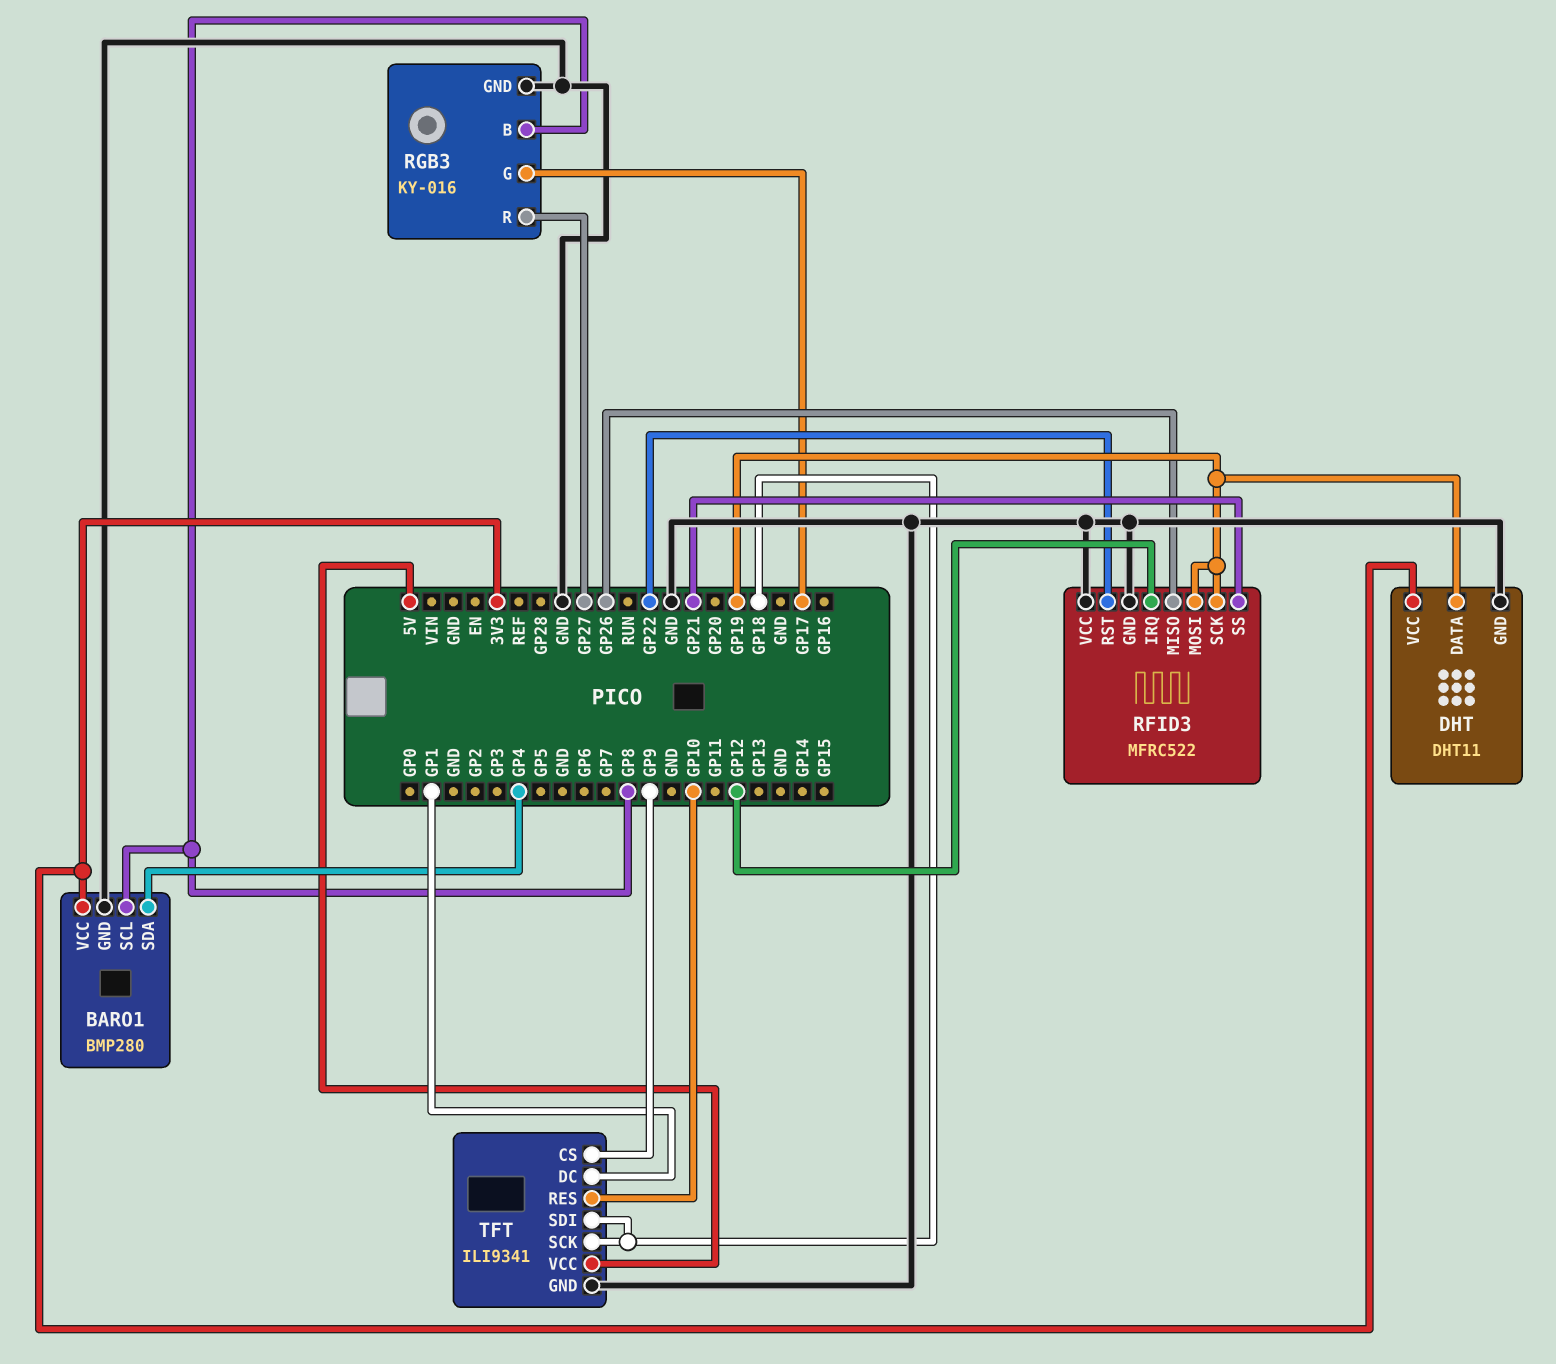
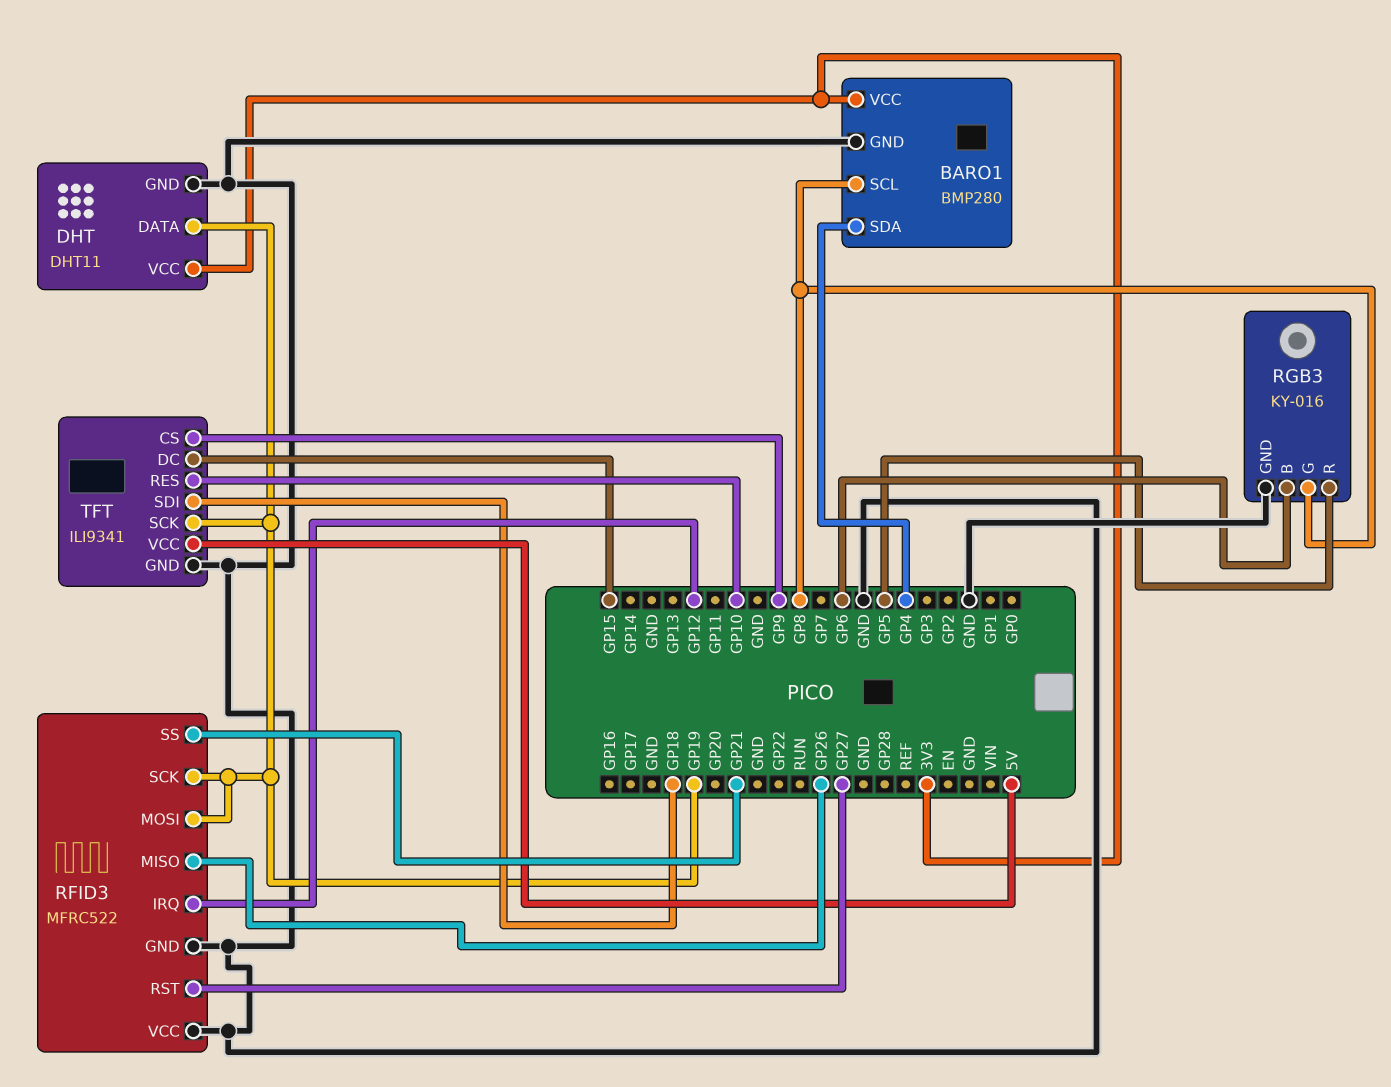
RFID3 pin RST: GP22 -> GP27
RGB3 pin B: GP8 -> GP6
RGB3 pin G: GP17 -> GP8
RGB3 pin R: GP27 -> GP5
TFT pin DC: GP1 -> GP15
TFT pin SCK: GP18 -> GP19

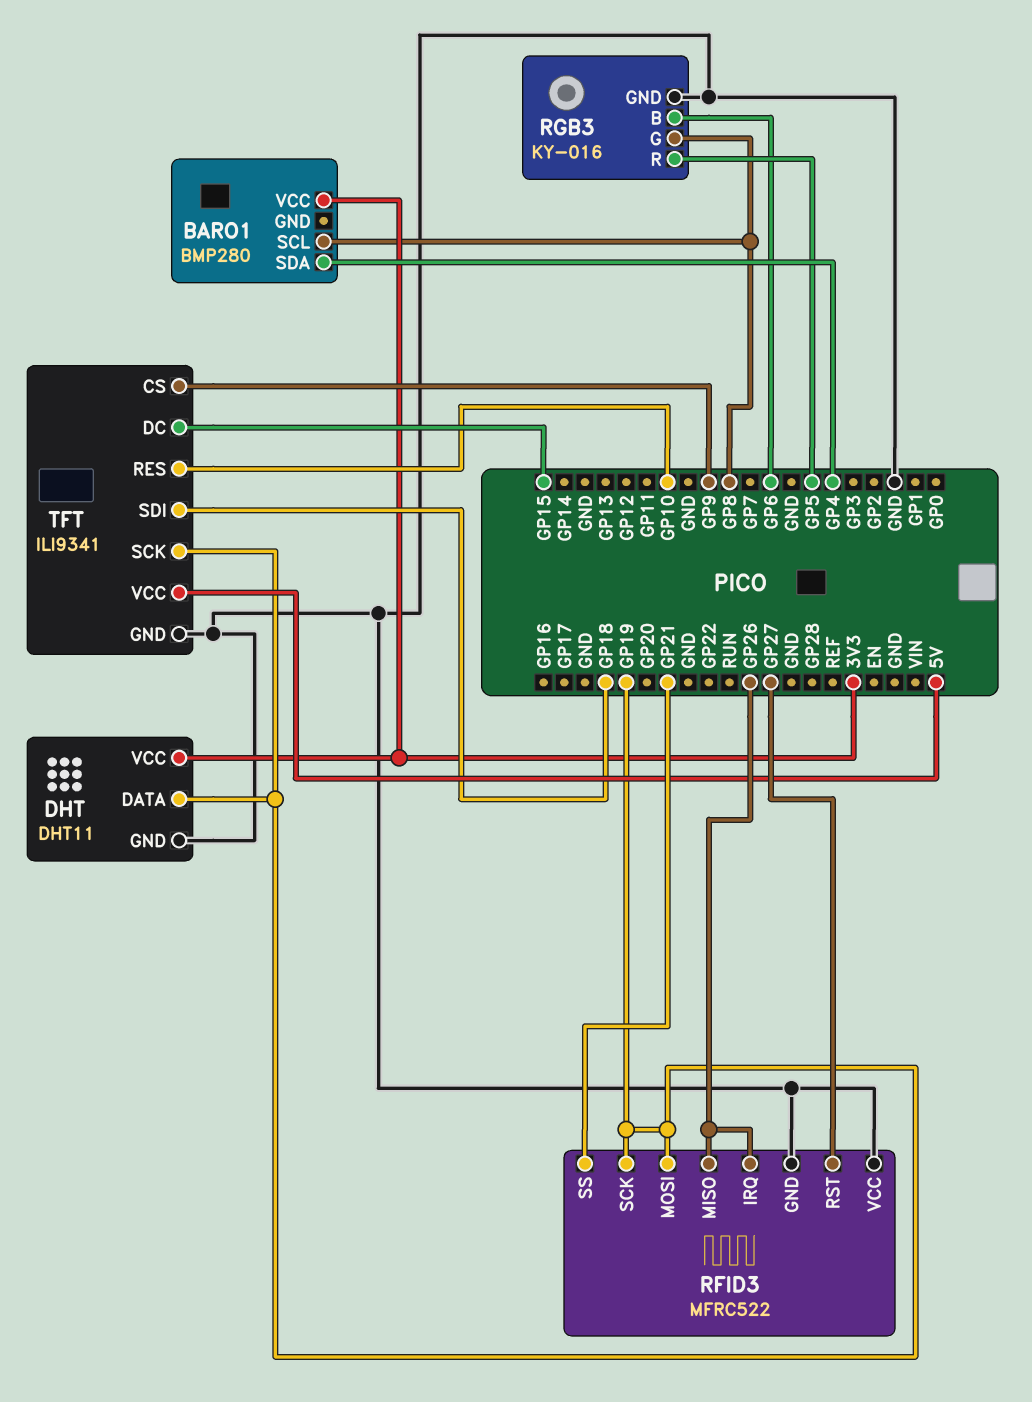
BARO1 pin GND: GND -> none
RFID3 pin IRQ: GP12 -> GP26

